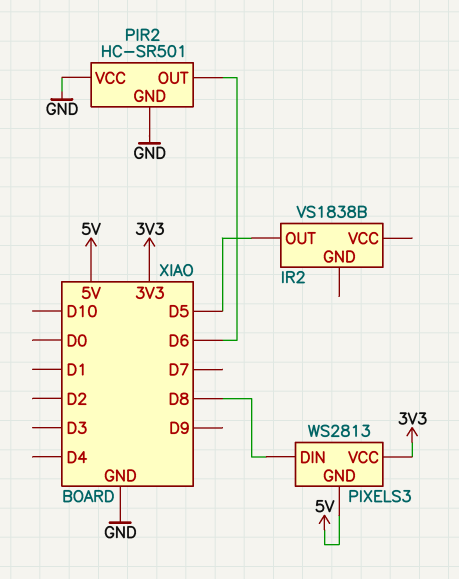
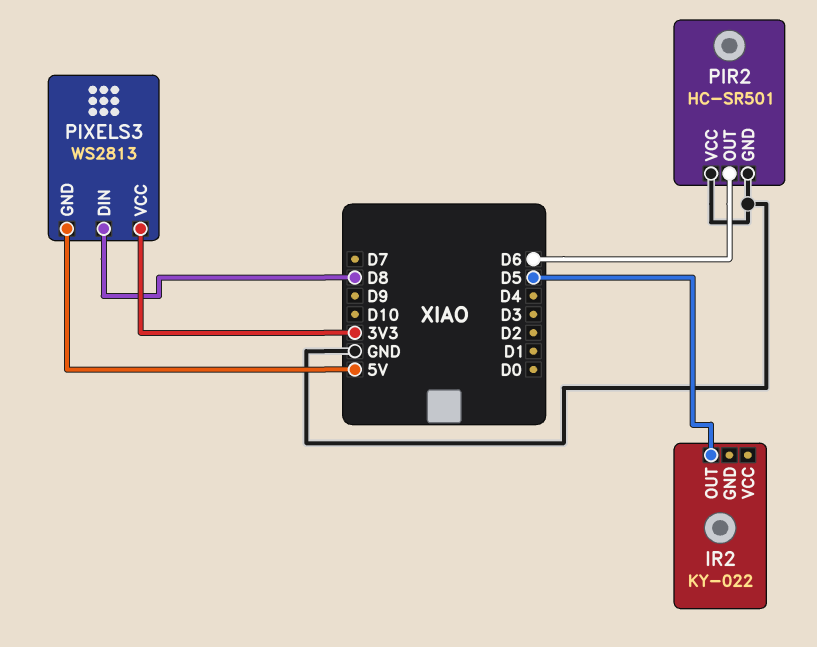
IR2: VS1838B -> KY-022

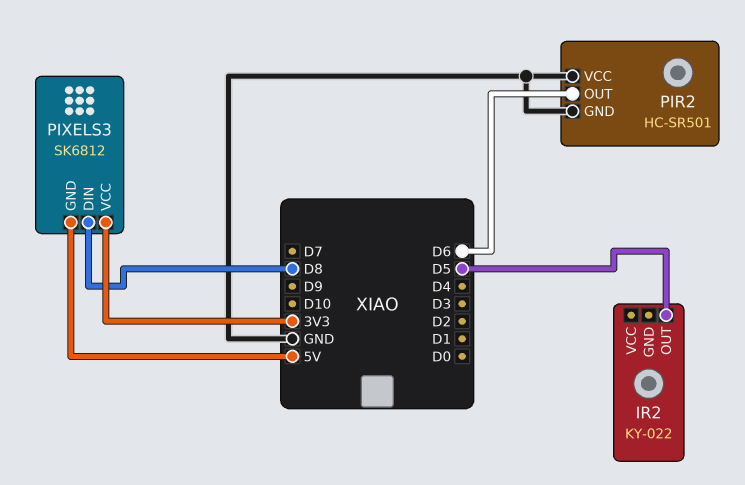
PIXELS3: WS2813 -> SK6812

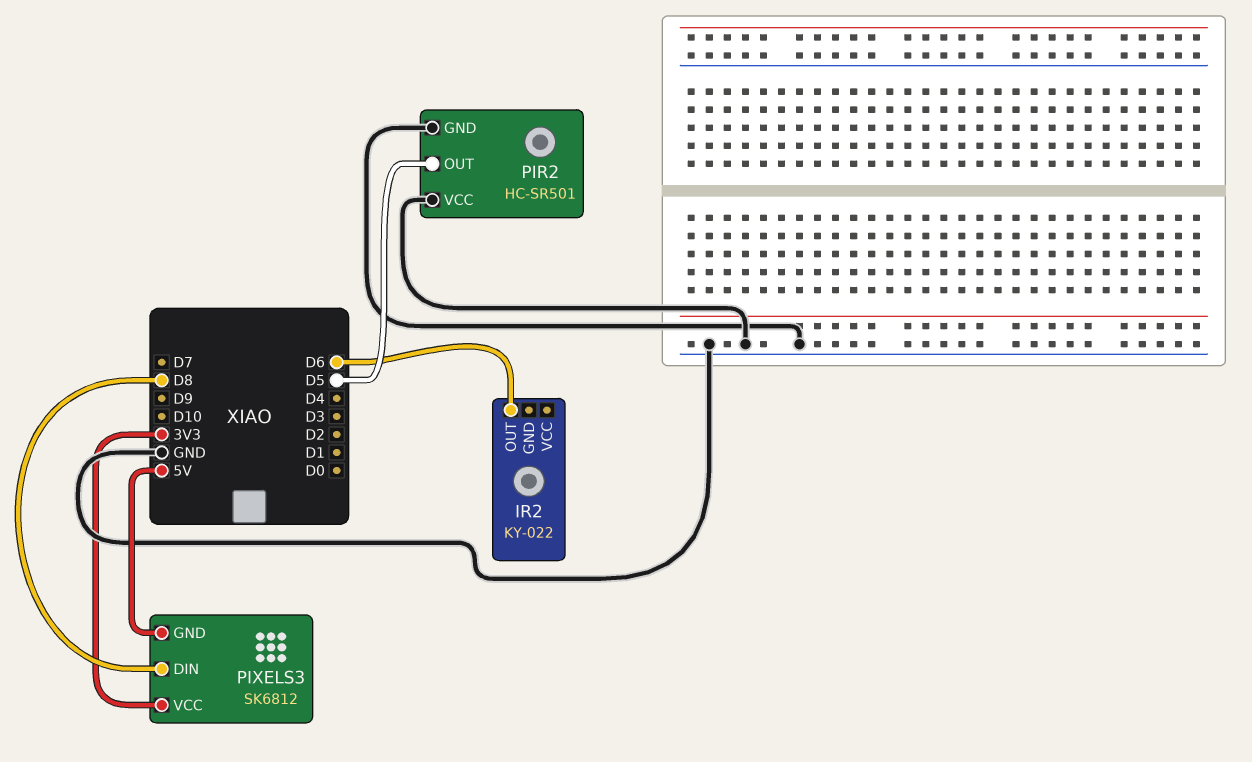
IR2 pin OUT: D5 -> D6
PIR2 pin OUT: D6 -> D5

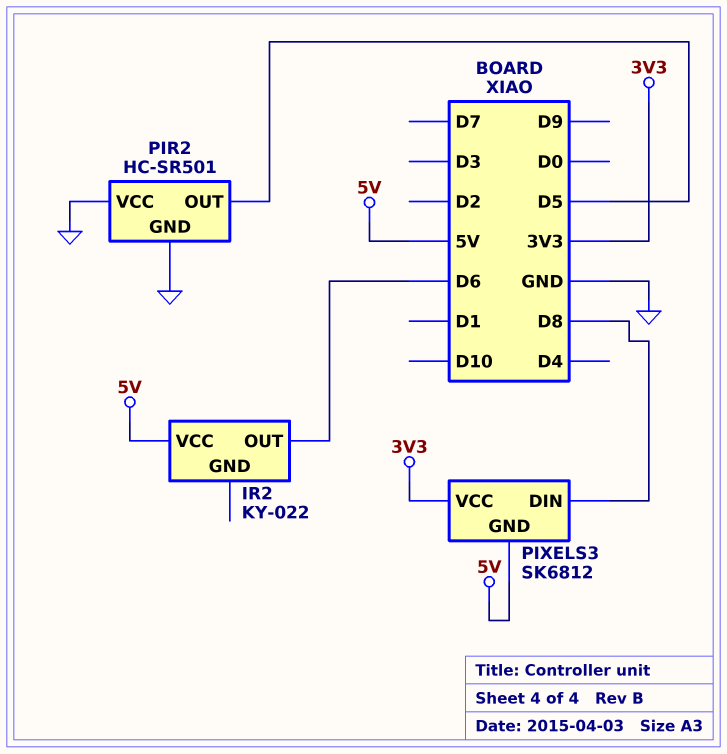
IR2 pin VCC: none -> 5V

